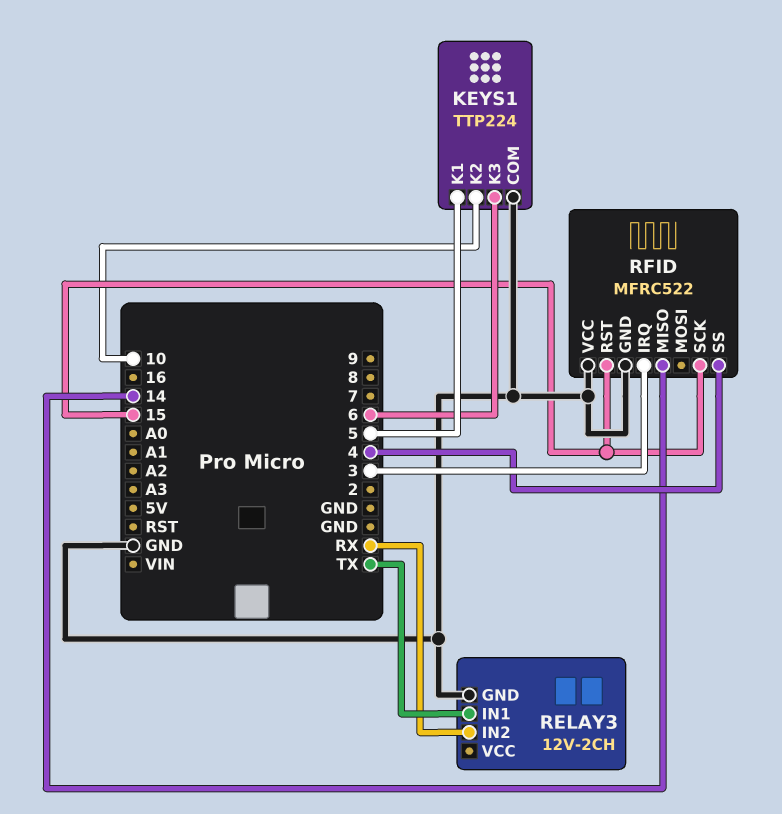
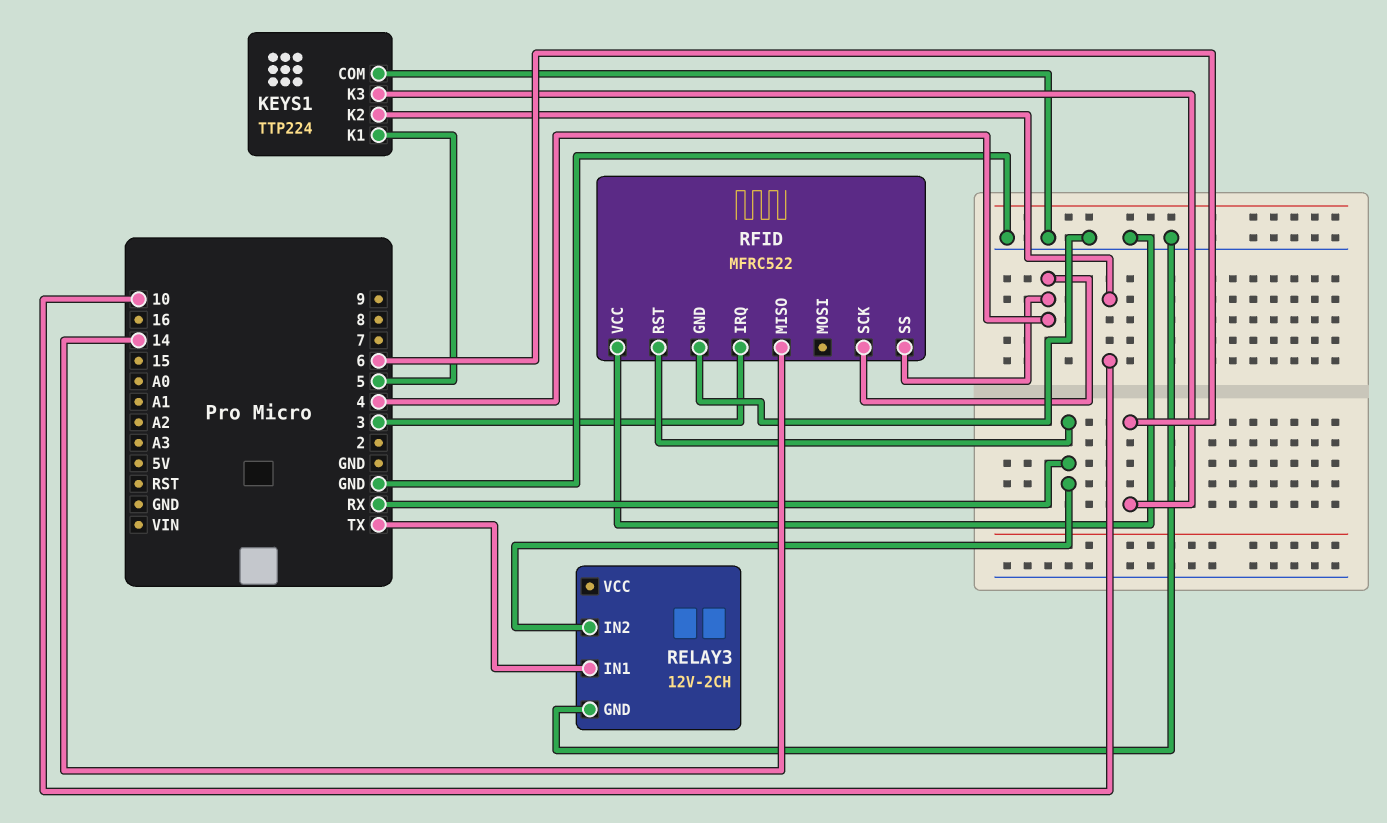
RFID pin RST: 15 -> RX
RFID pin SCK: 15 -> 4

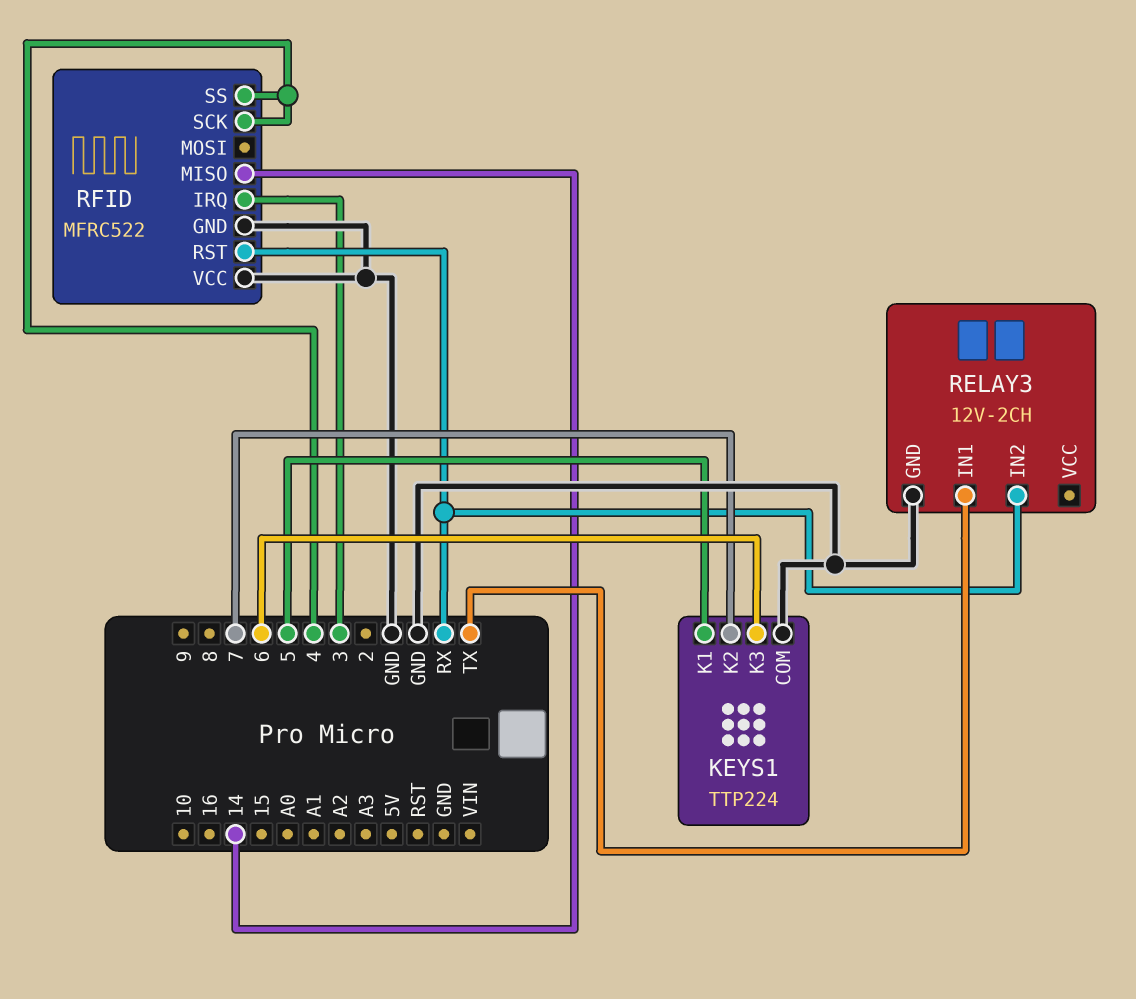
KEYS1 pin K2: 10 -> 7

